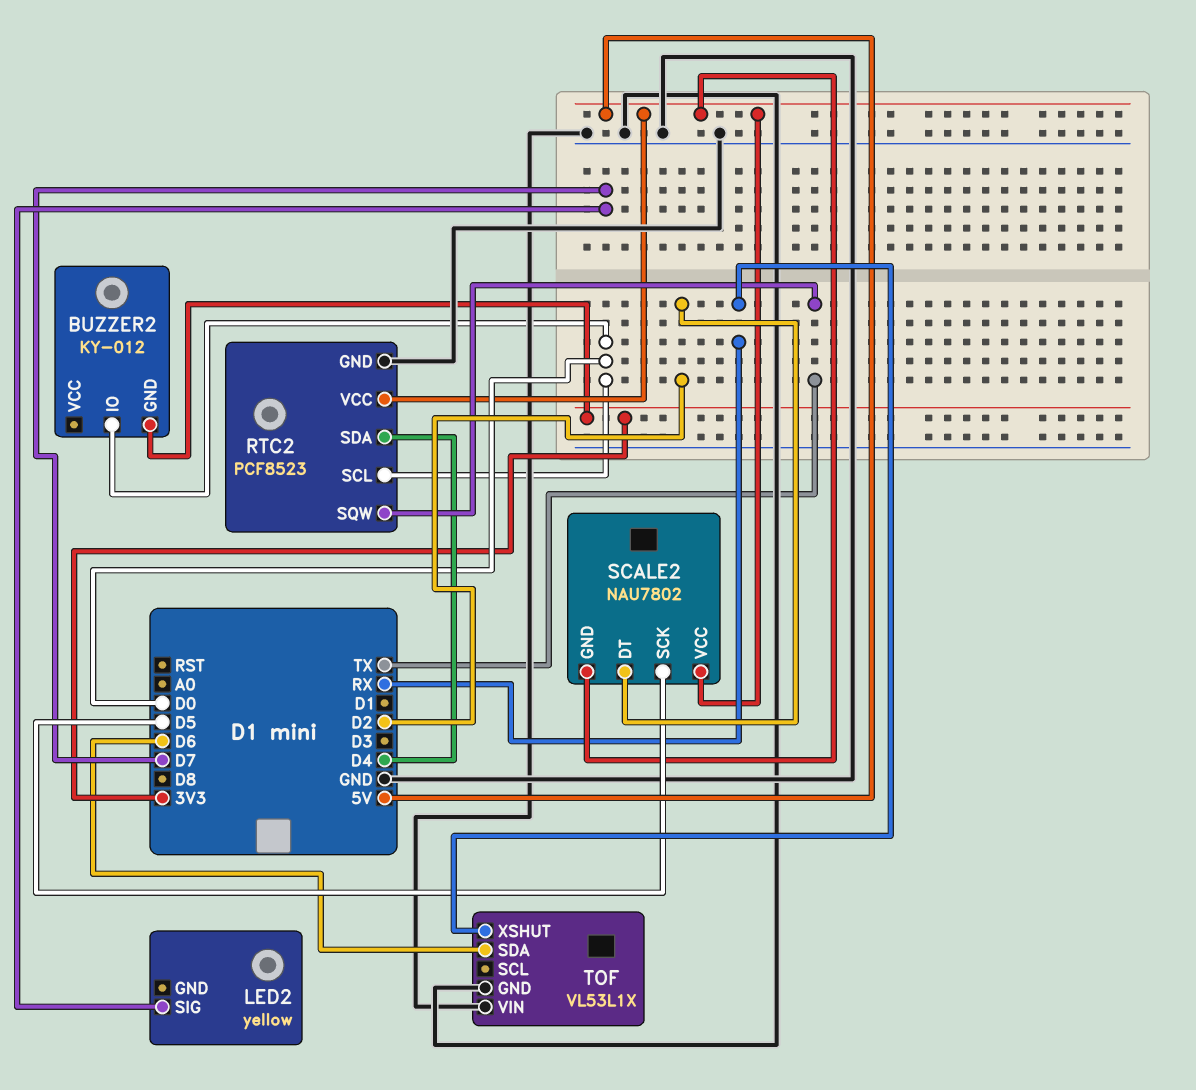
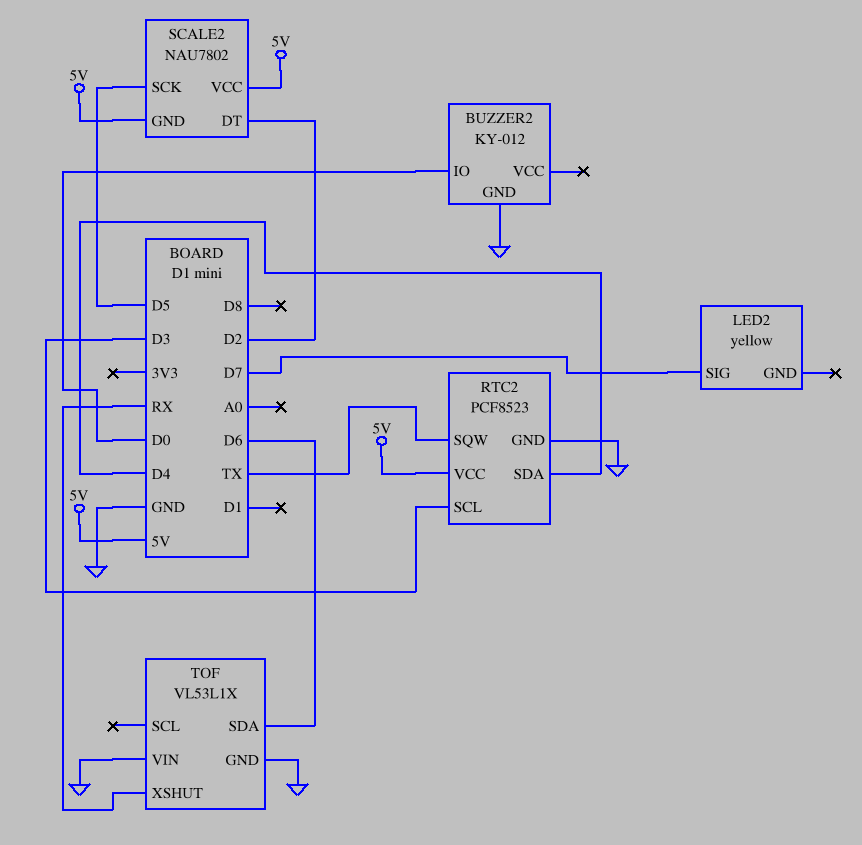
BUZZER2 pin GND: 3V3 -> GND
RTC2 pin SCL: D0 -> D3

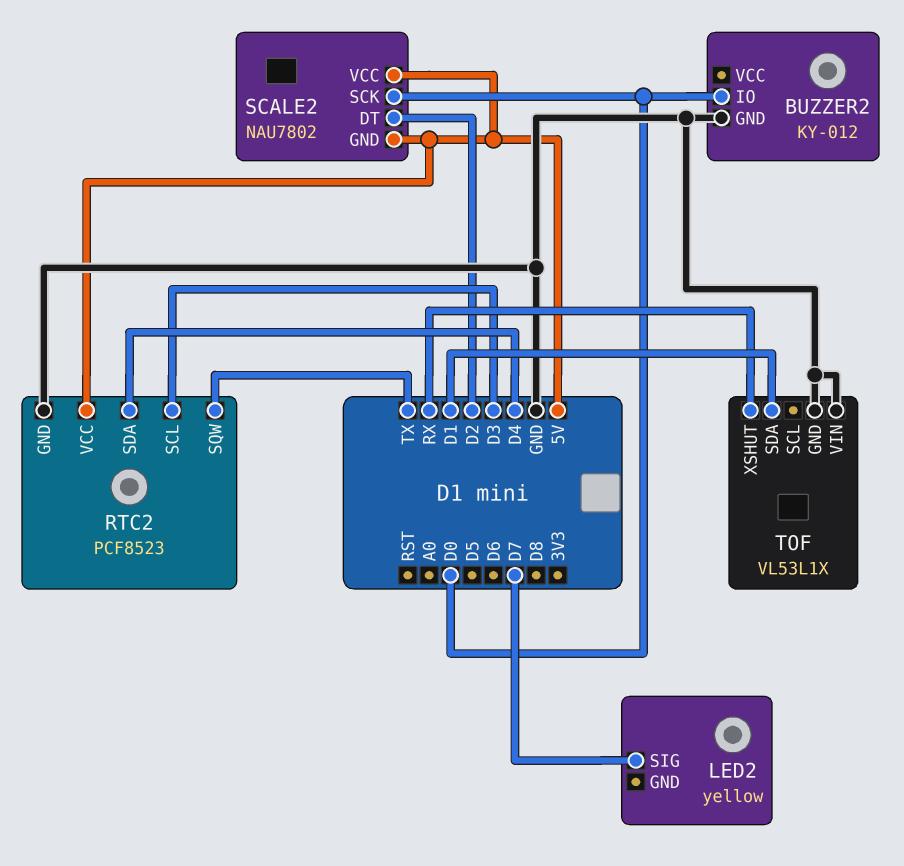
SCALE2 pin SCK: D5 -> D0
TOF pin SDA: D6 -> D1

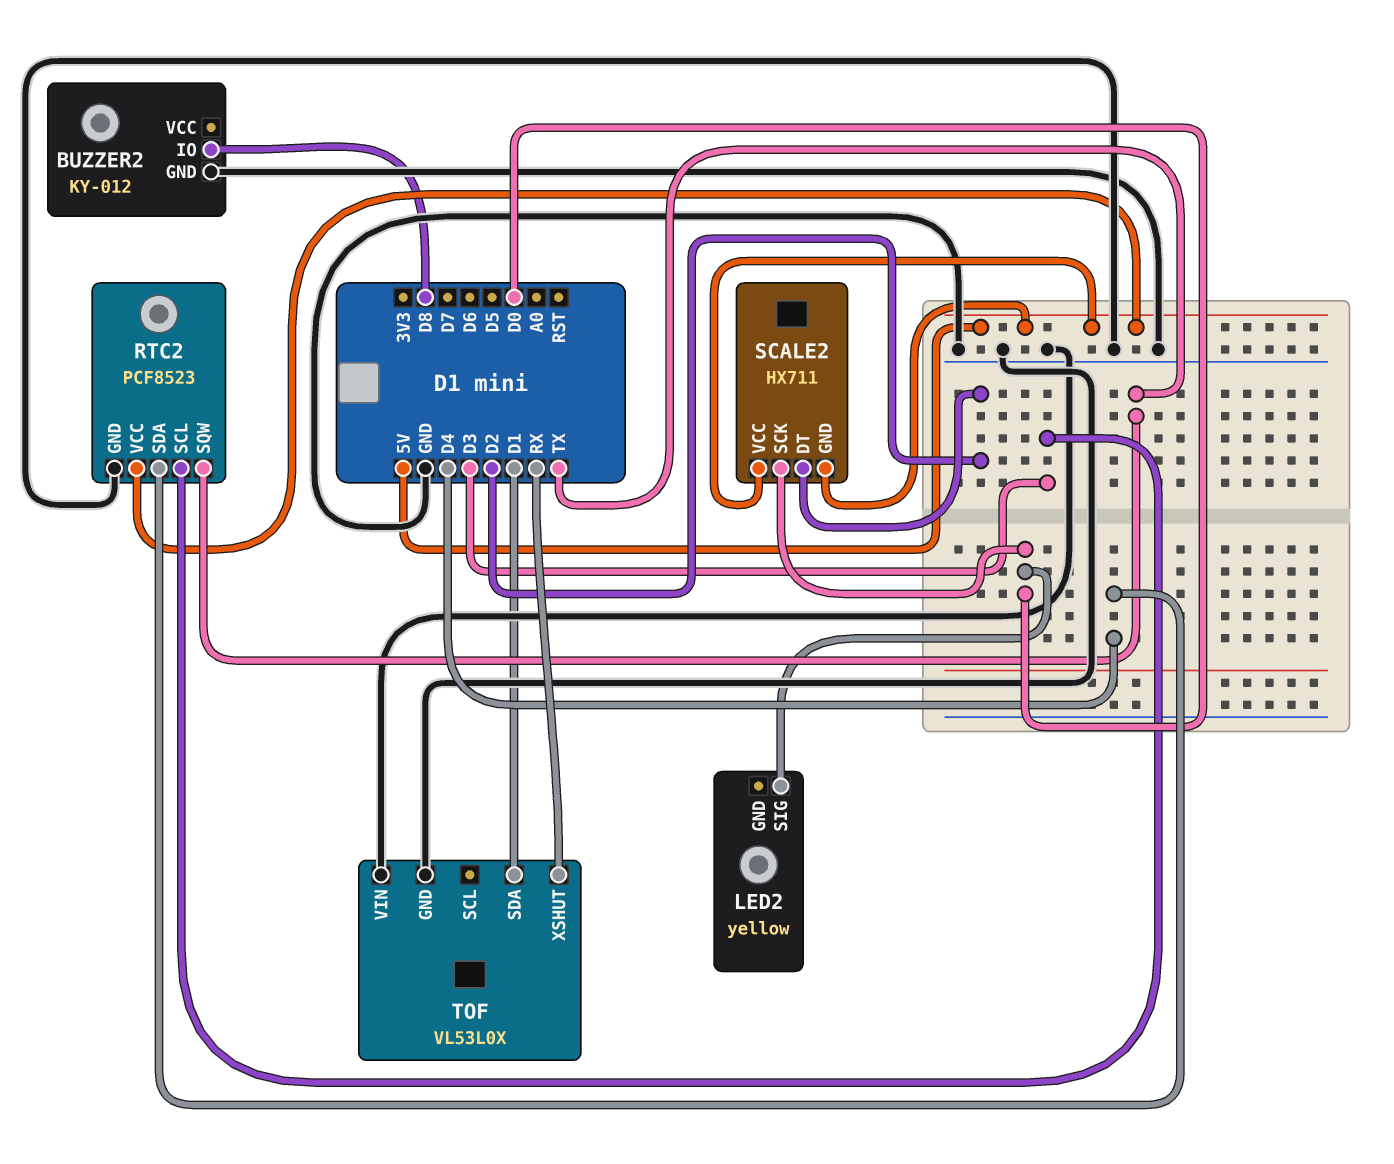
BUZZER2 pin IO: D0 -> D8
LED2 pin SIG: D7 -> D0
SCALE2: NAU7802 -> HX711
TOF: VL53L1X -> VL53L0X

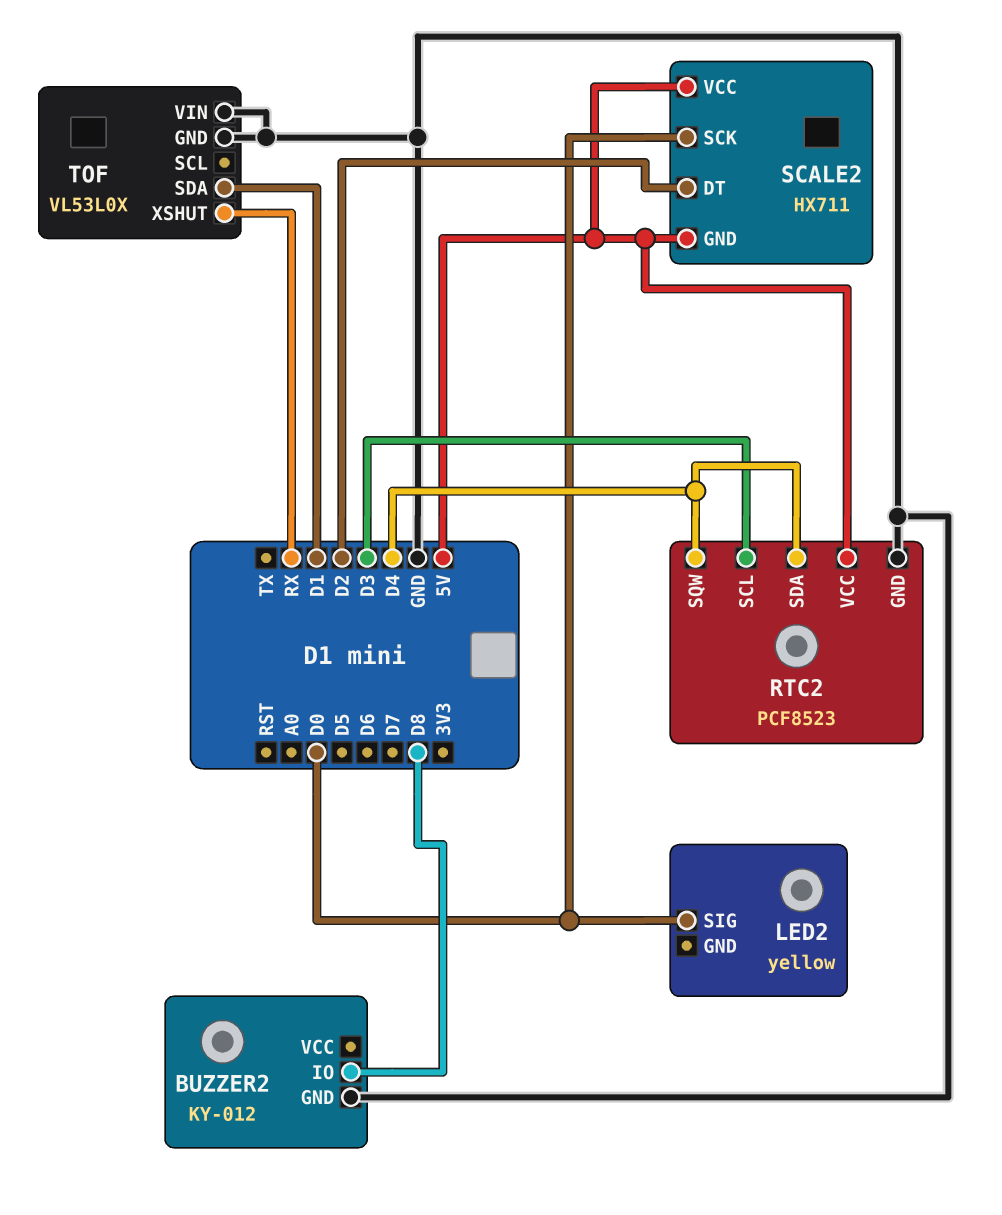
RTC2 pin SQW: TX -> D4

